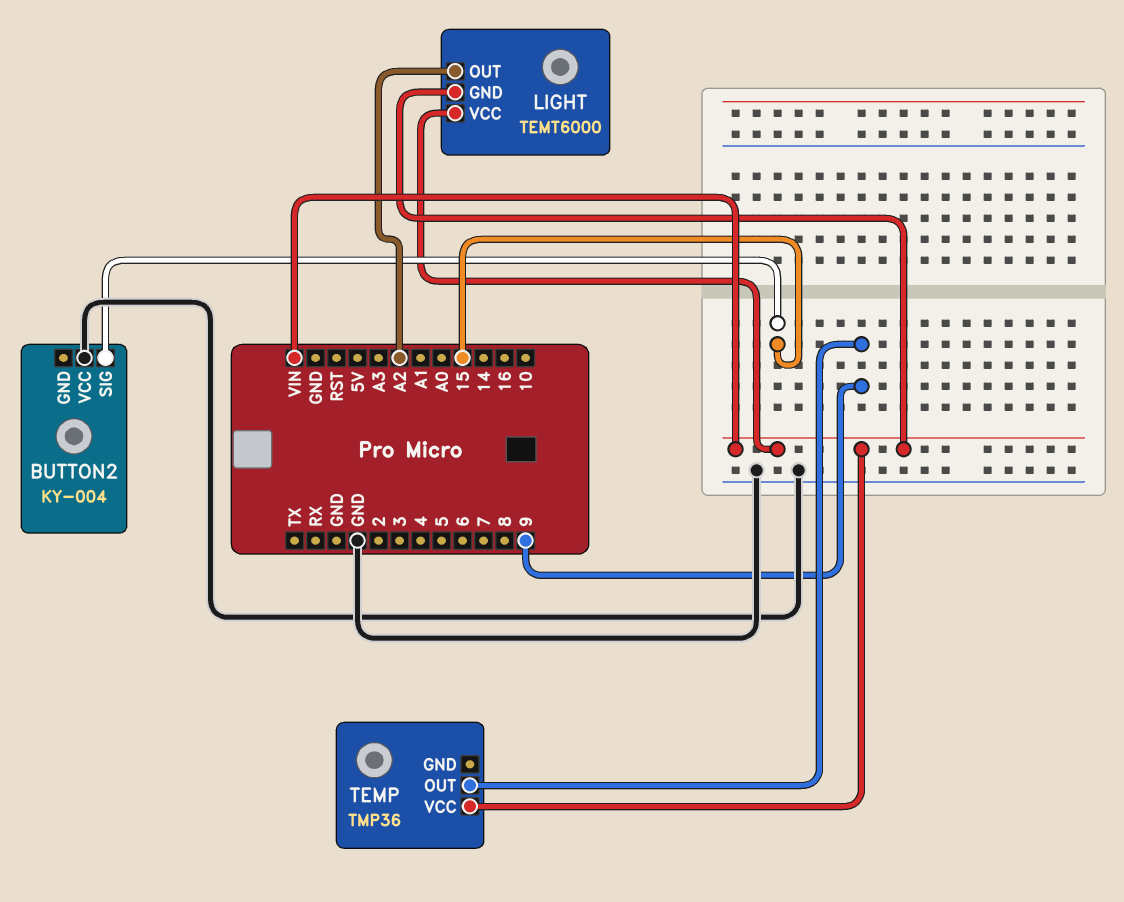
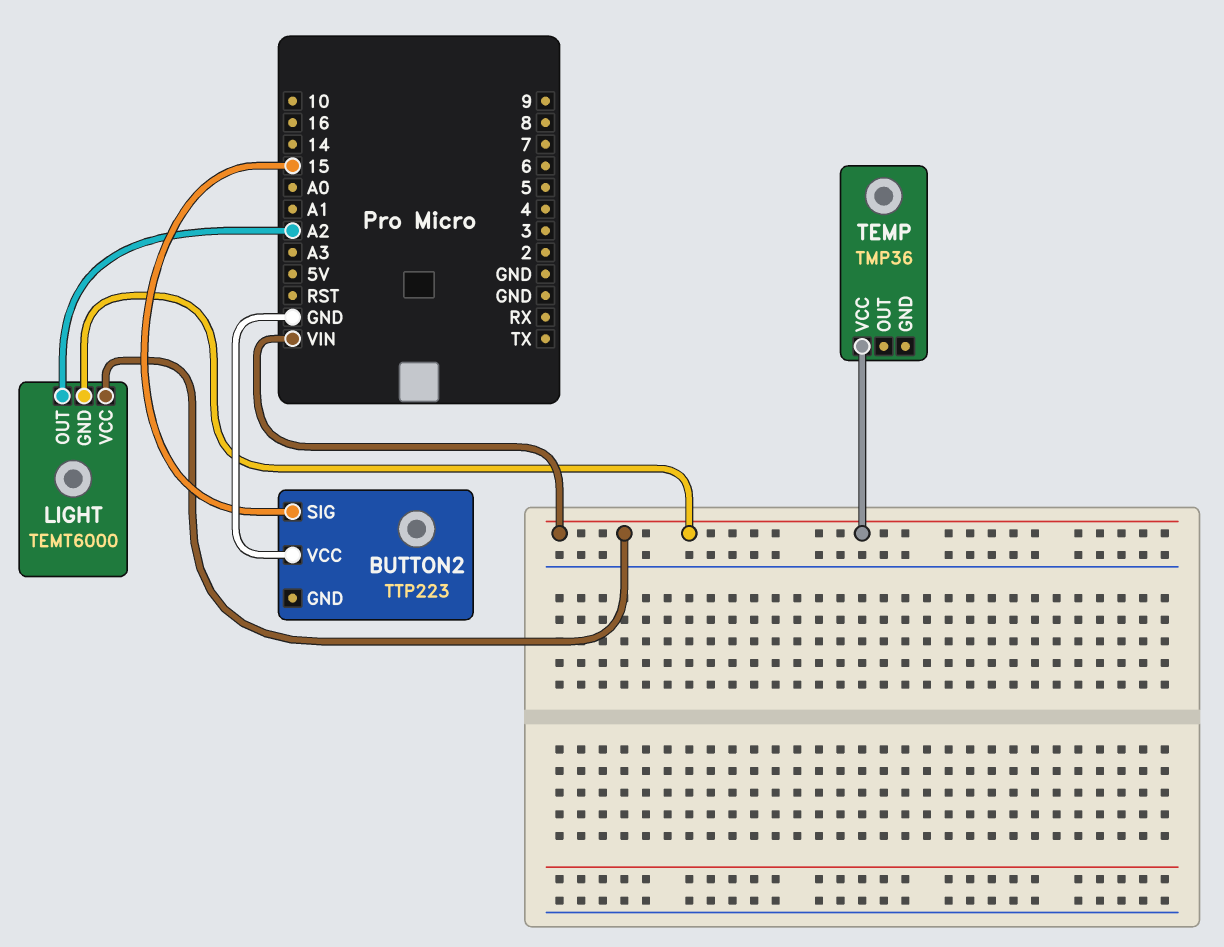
BUTTON2: KY-004 -> TTP223
TEMP pin OUT: 9 -> none

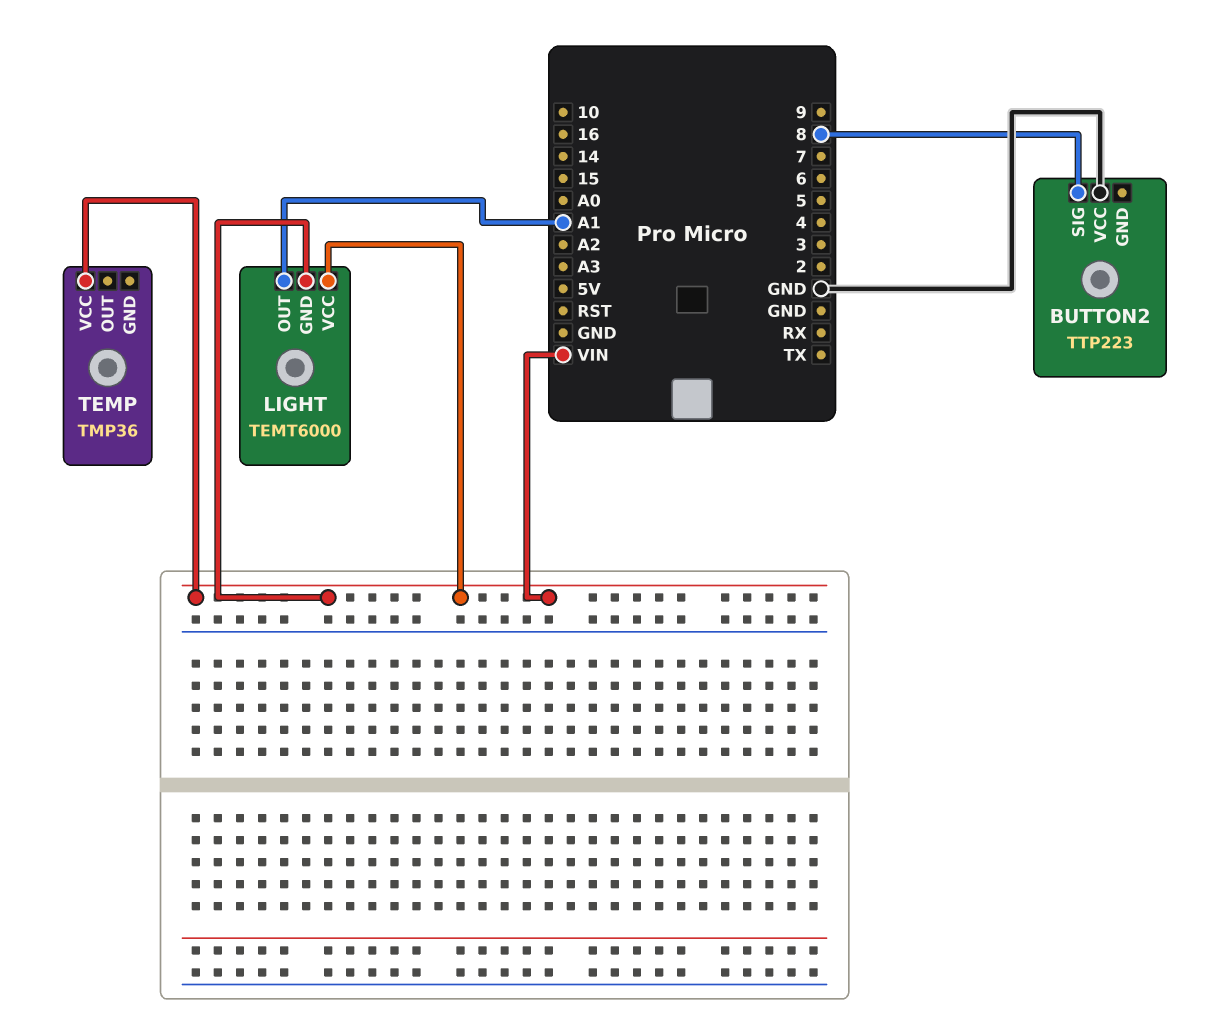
BUTTON2 pin SIG: 15 -> 8
LIGHT pin OUT: A2 -> A1

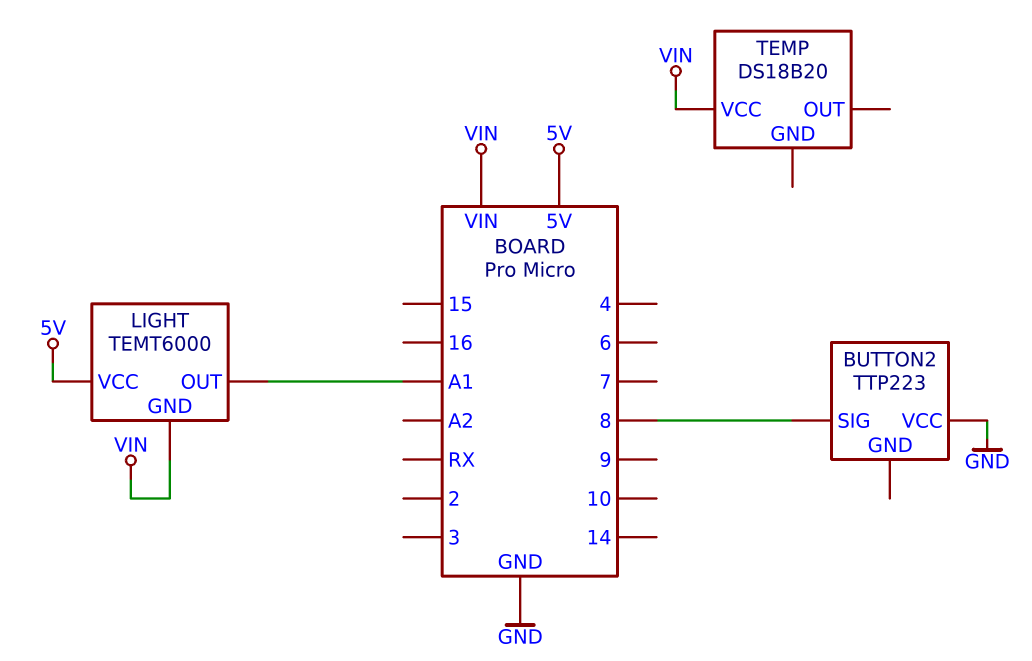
LIGHT pin VCC: VIN -> 5V
TEMP: TMP36 -> DS18B20

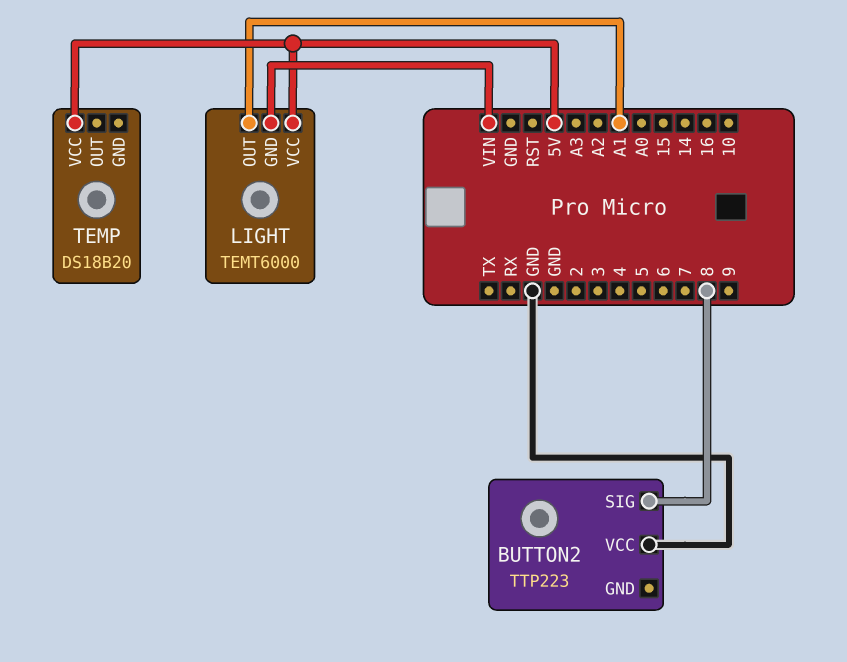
TEMP pin VCC: VIN -> 5V

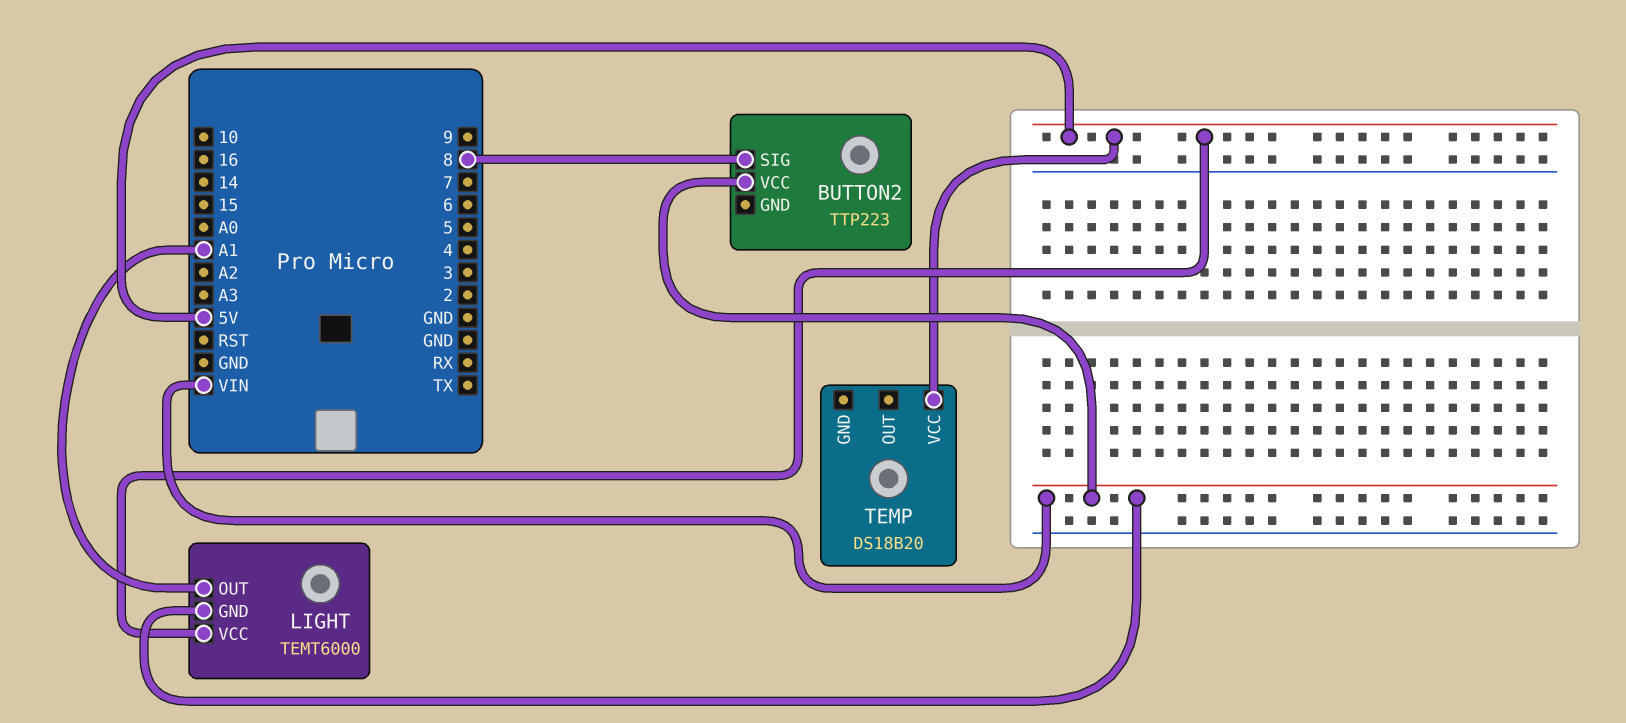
BUTTON2 pin VCC: GND -> VIN

